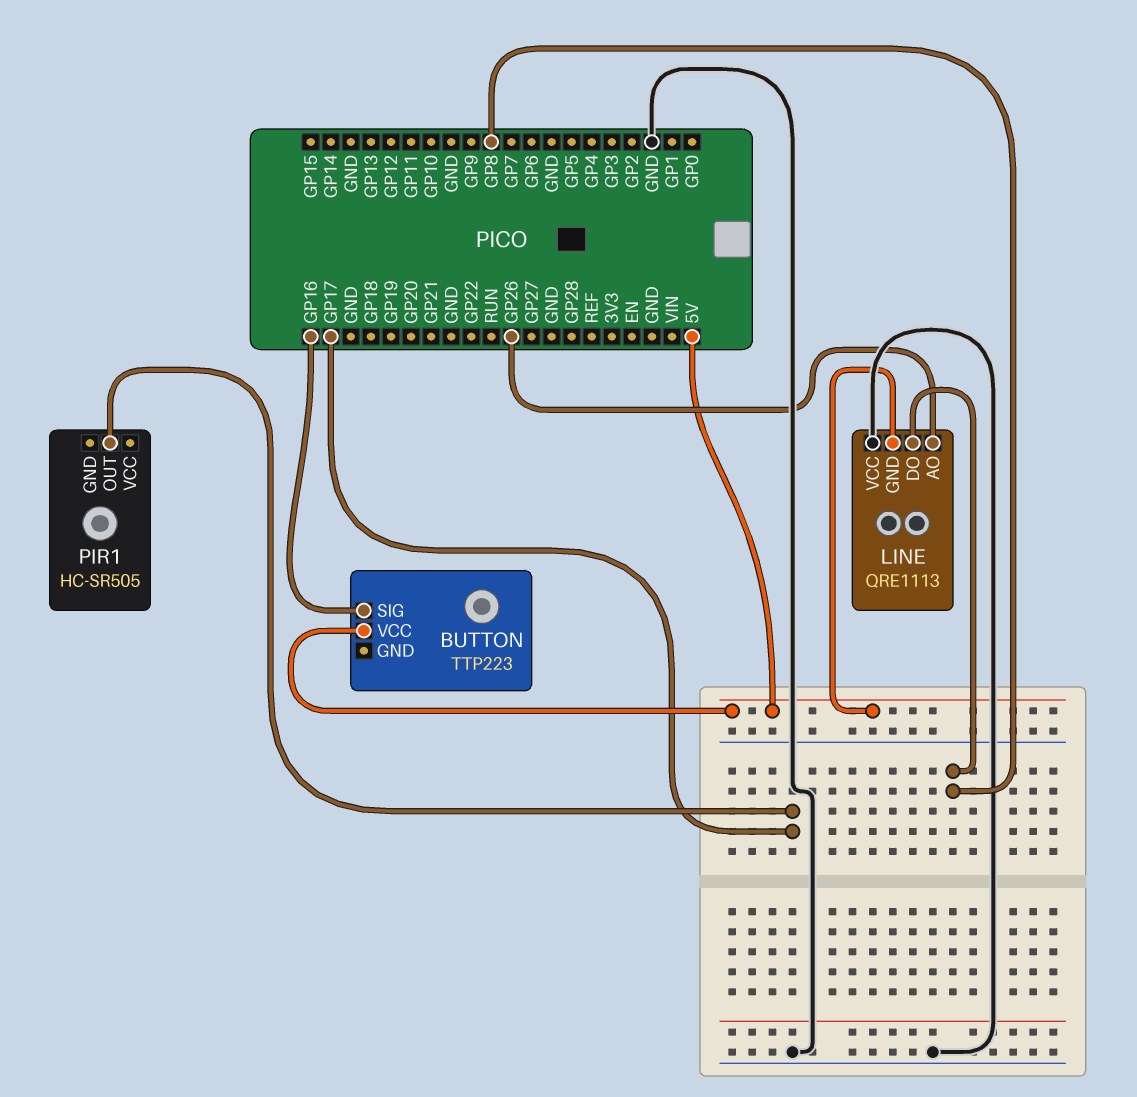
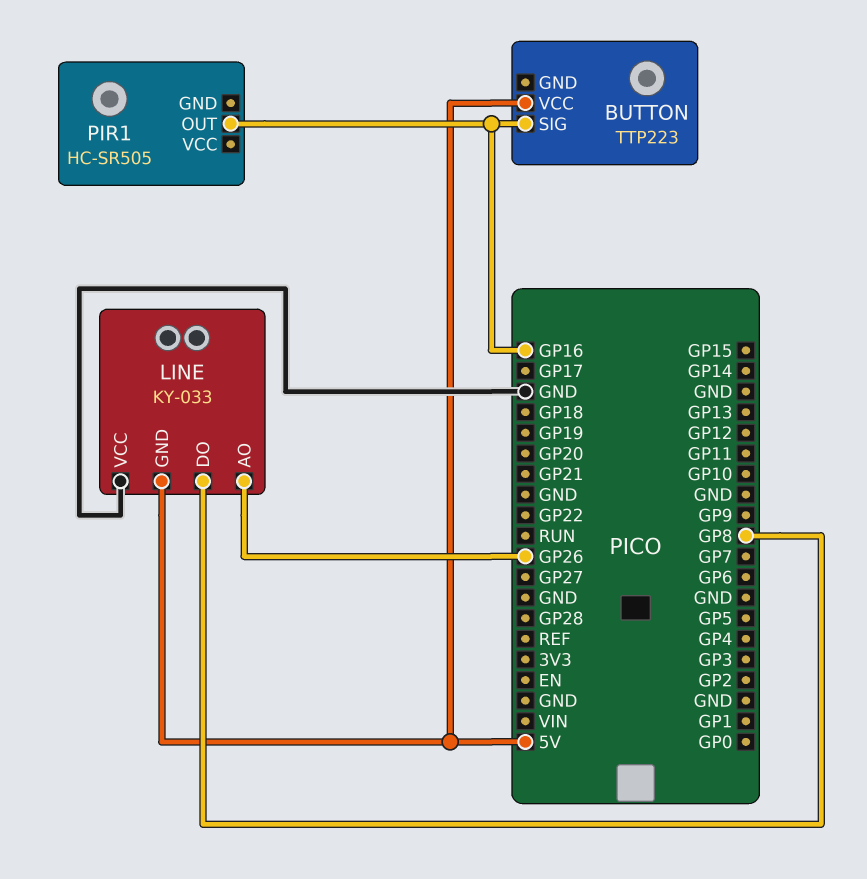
LINE: QRE1113 -> KY-033
PIR1 pin OUT: GP17 -> GP16

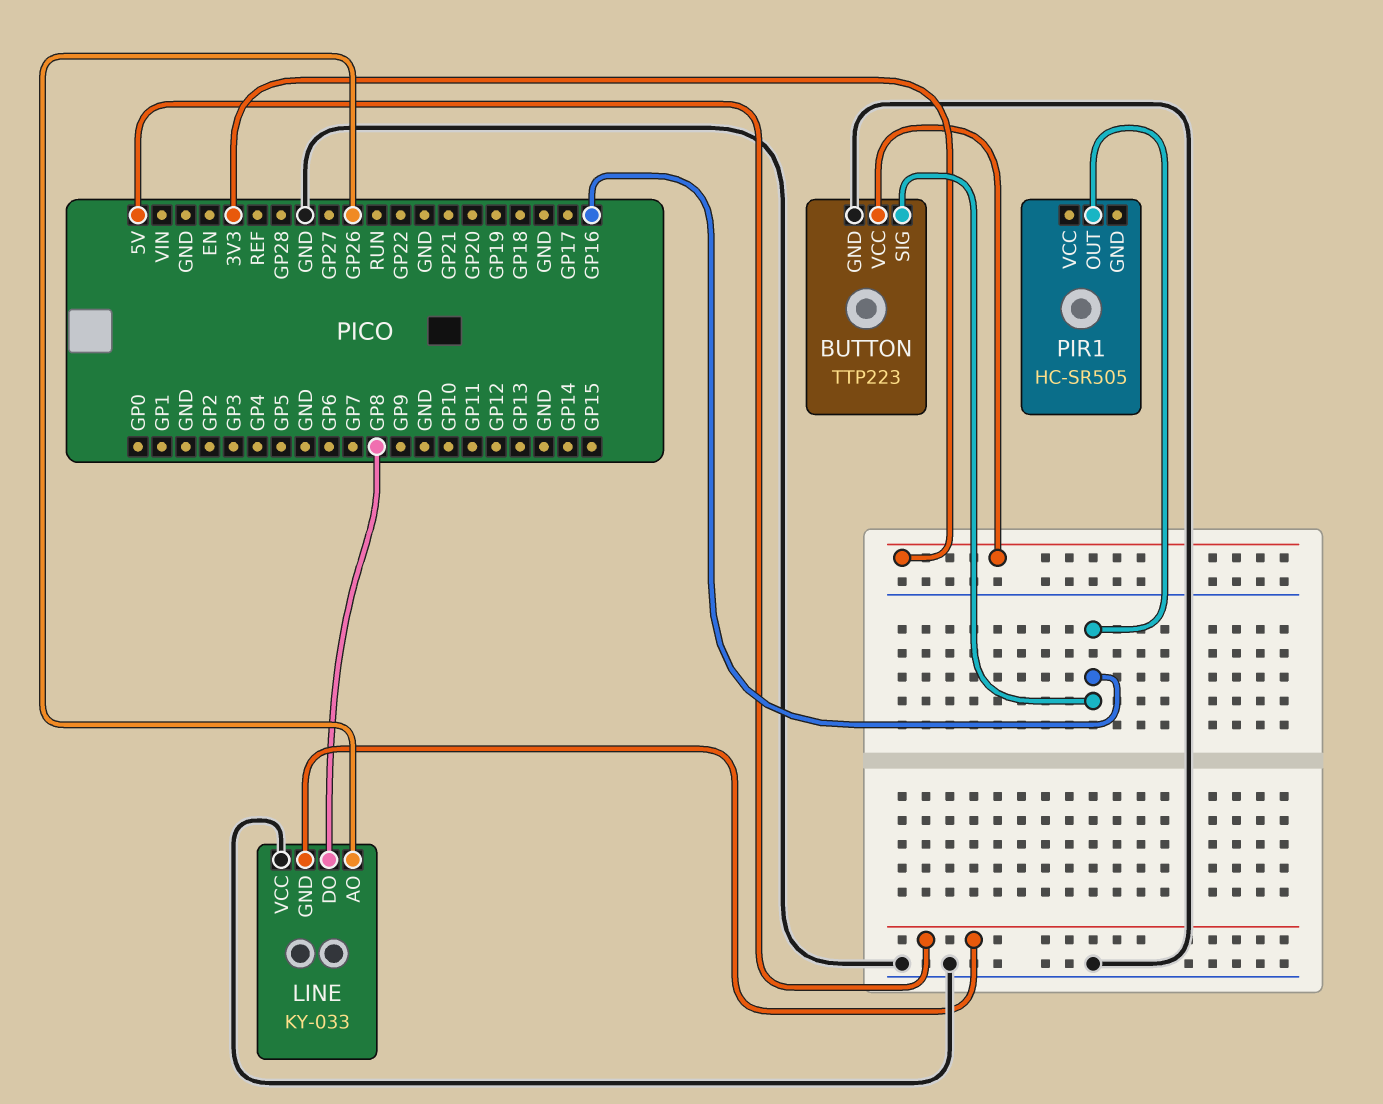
BUTTON pin GND: none -> GND
BUTTON pin VCC: 5V -> 3V3

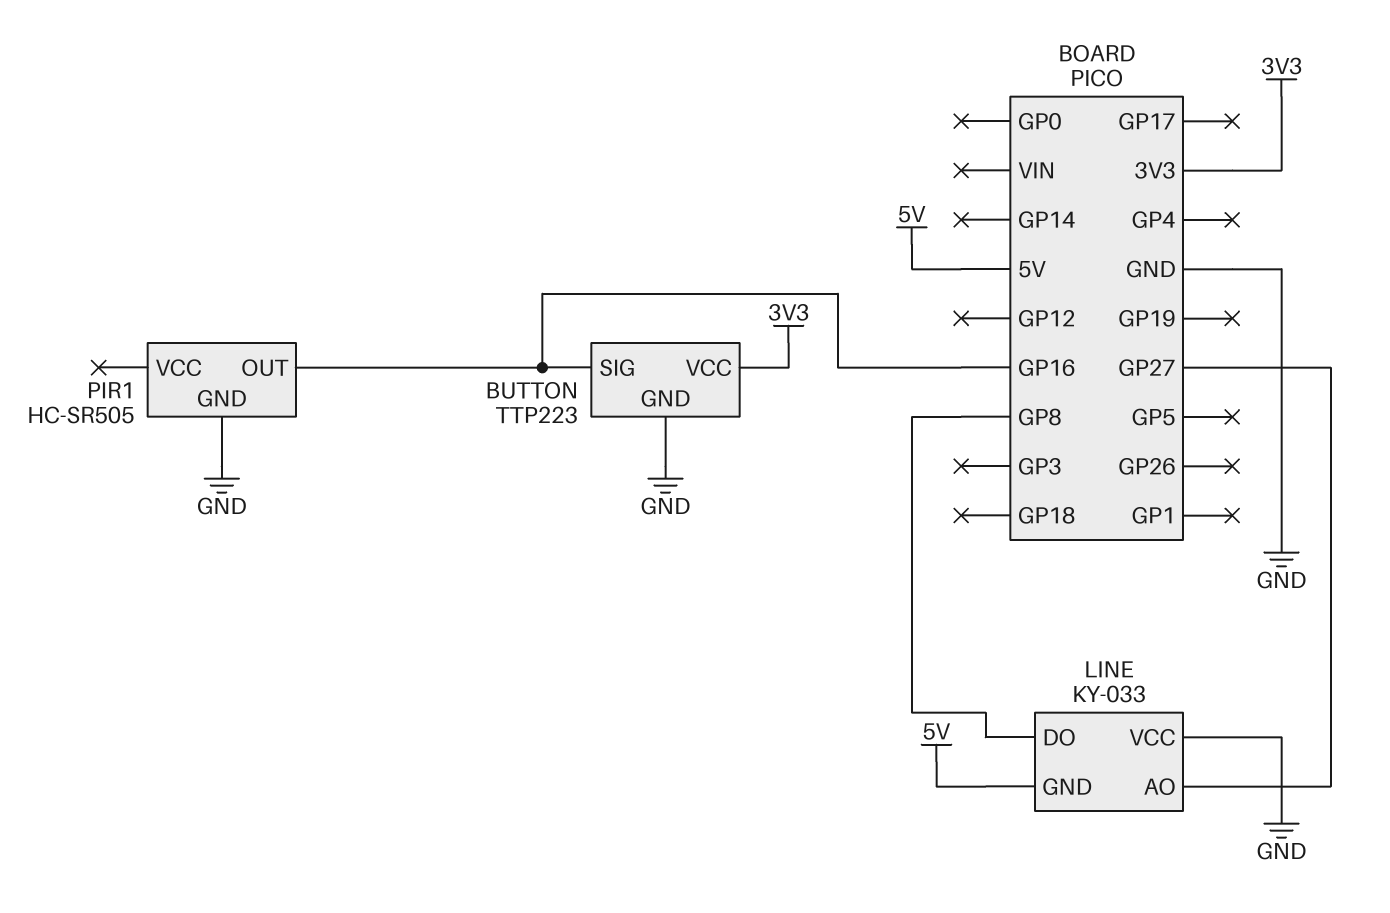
LINE pin AO: GP26 -> GP27
PIR1 pin GND: none -> GND

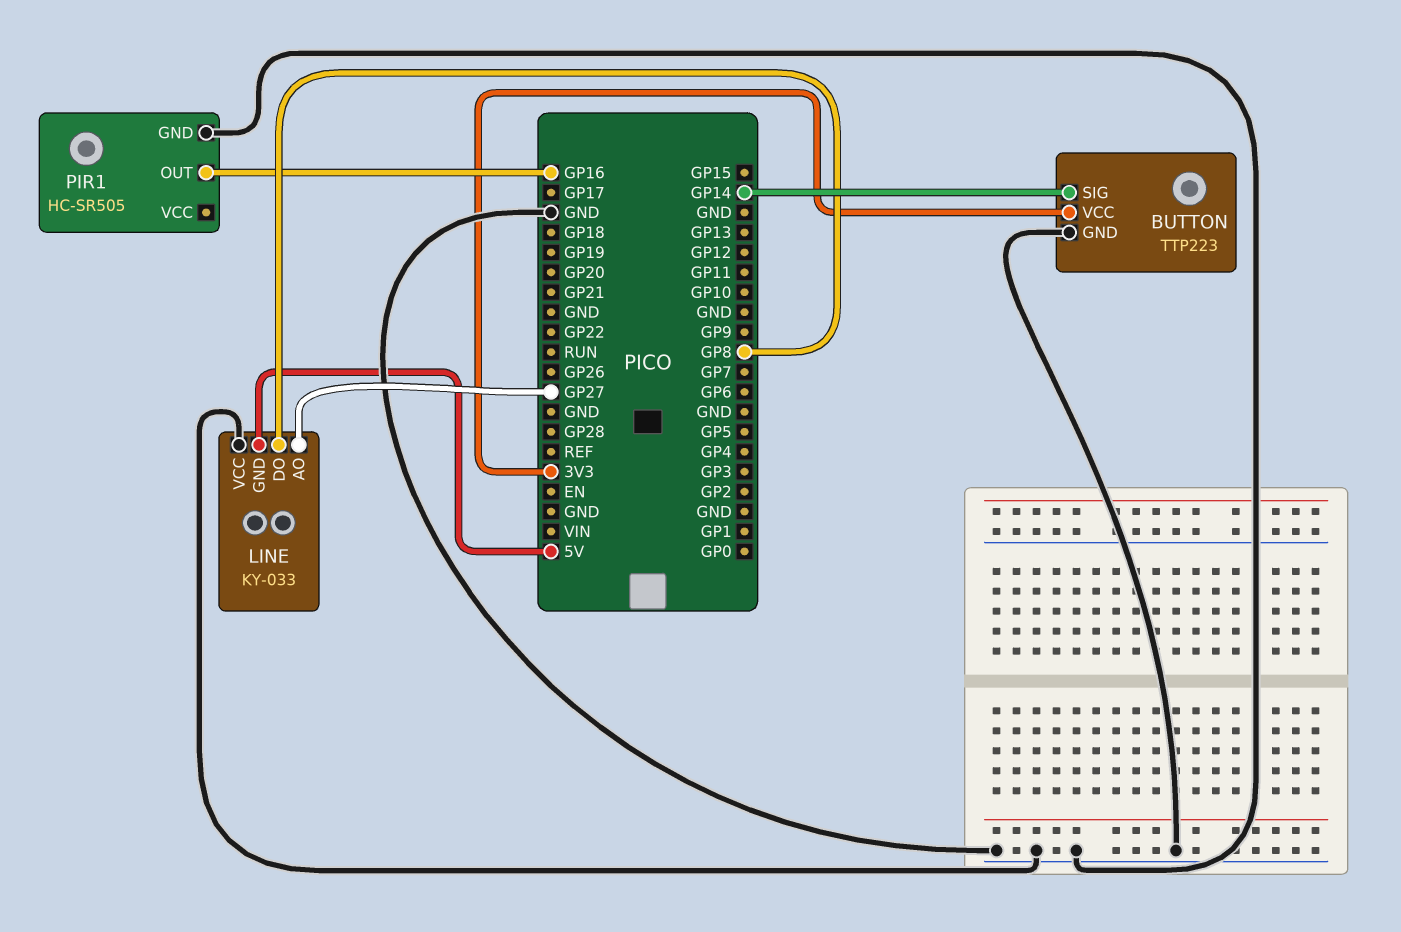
BUTTON pin SIG: GP16 -> GP14

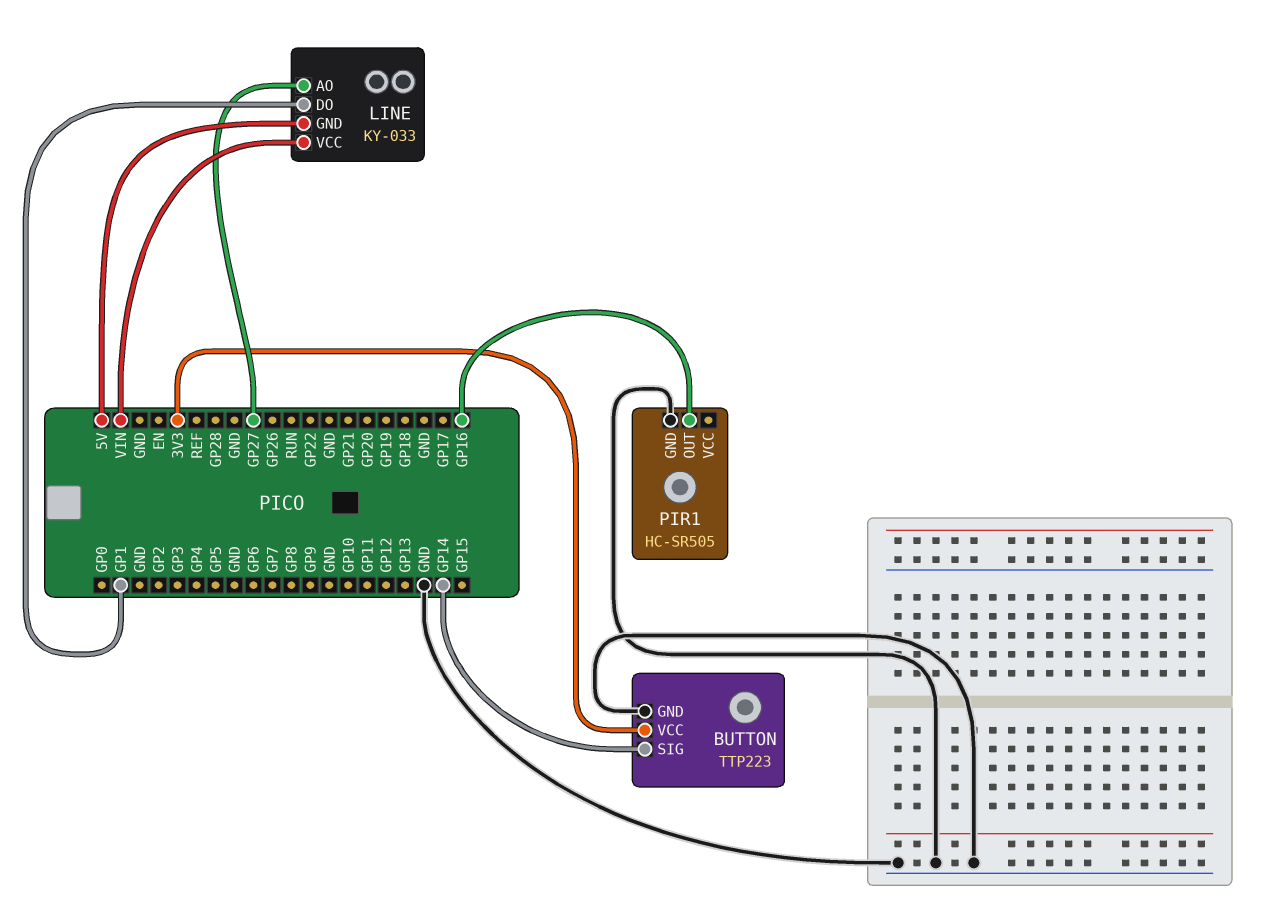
LINE pin DO: GP8 -> GP1
LINE pin VCC: GND -> VIN

